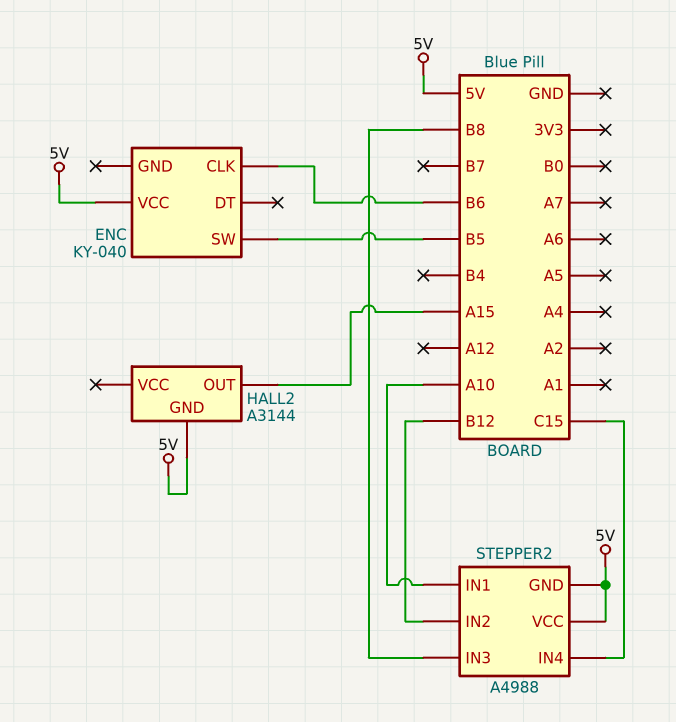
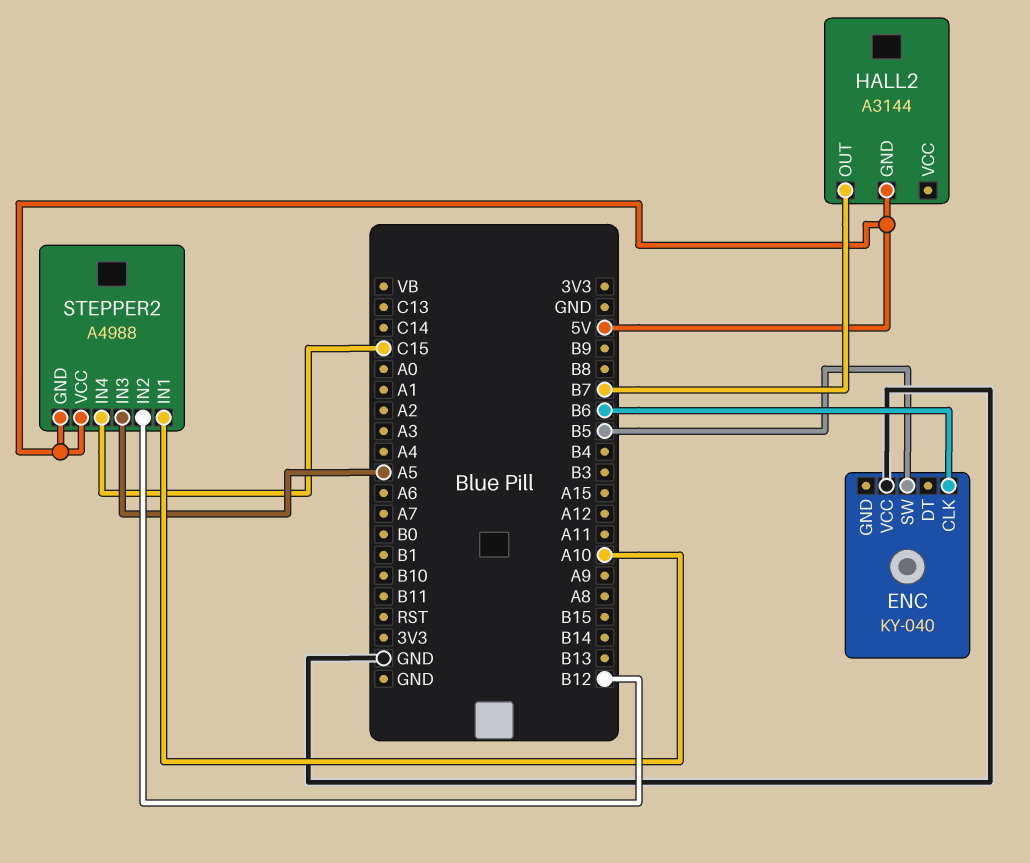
ENC pin VCC: 5V -> GND
HALL2 pin OUT: A15 -> B7
STEPPER2 pin IN3: B8 -> A5

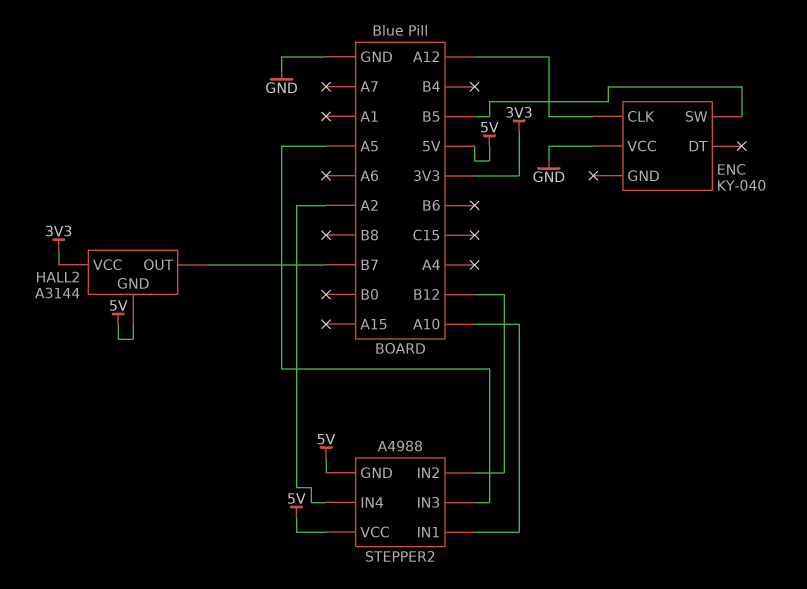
ENC pin CLK: B6 -> A12
HALL2 pin VCC: none -> 3V3
STEPPER2 pin IN4: C15 -> A2

